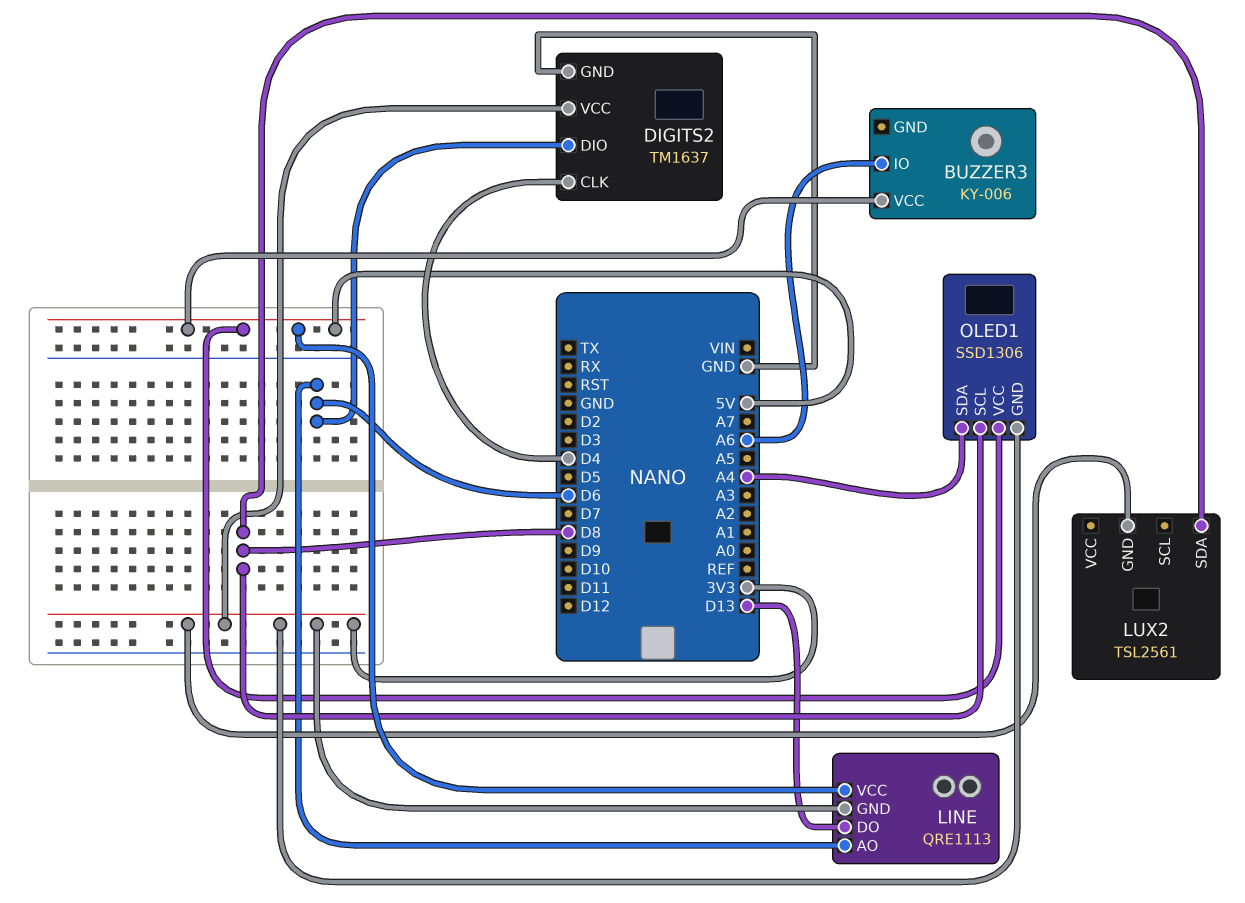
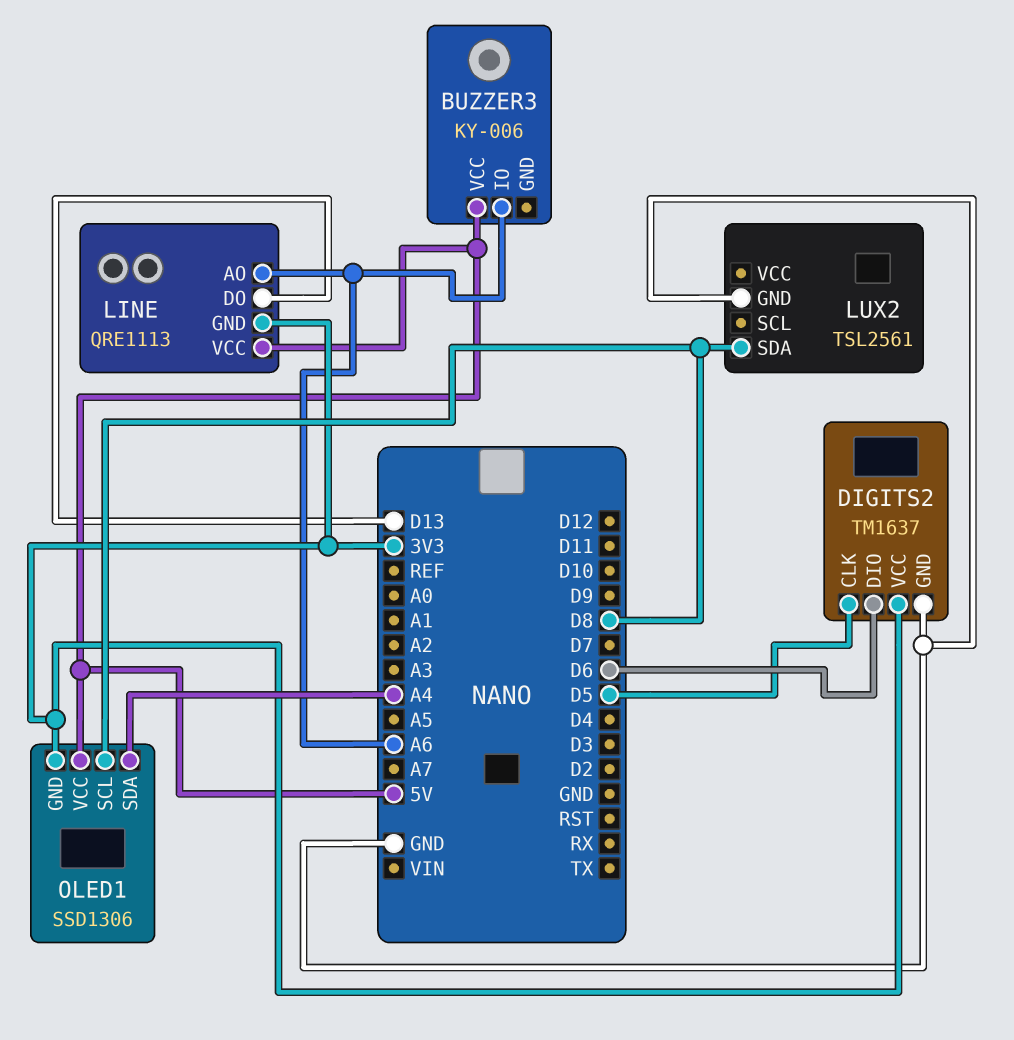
DIGITS2 pin CLK: D4 -> D5
LINE pin AO: D6 -> A6
LUX2 pin GND: 3V3 -> GND

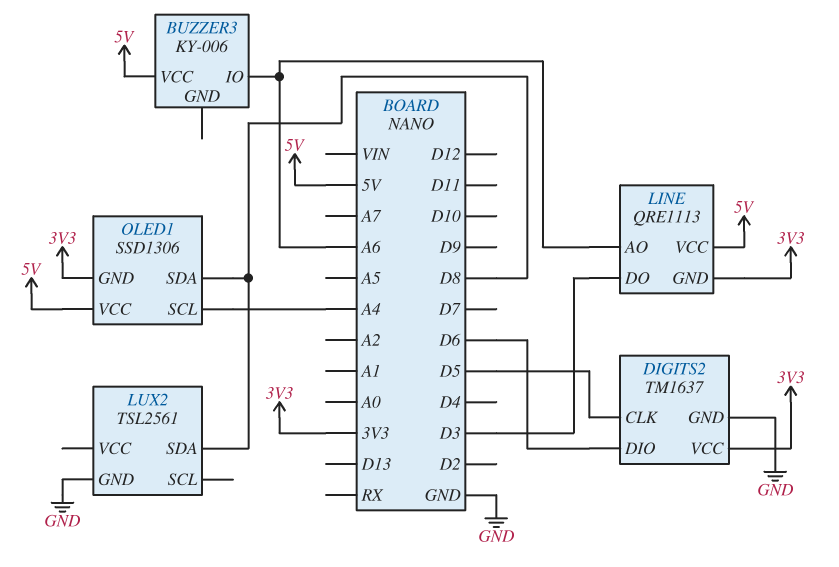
LINE pin DO: D13 -> D3
OLED1 pin SCL: D8 -> A4
OLED1 pin SDA: A4 -> D8

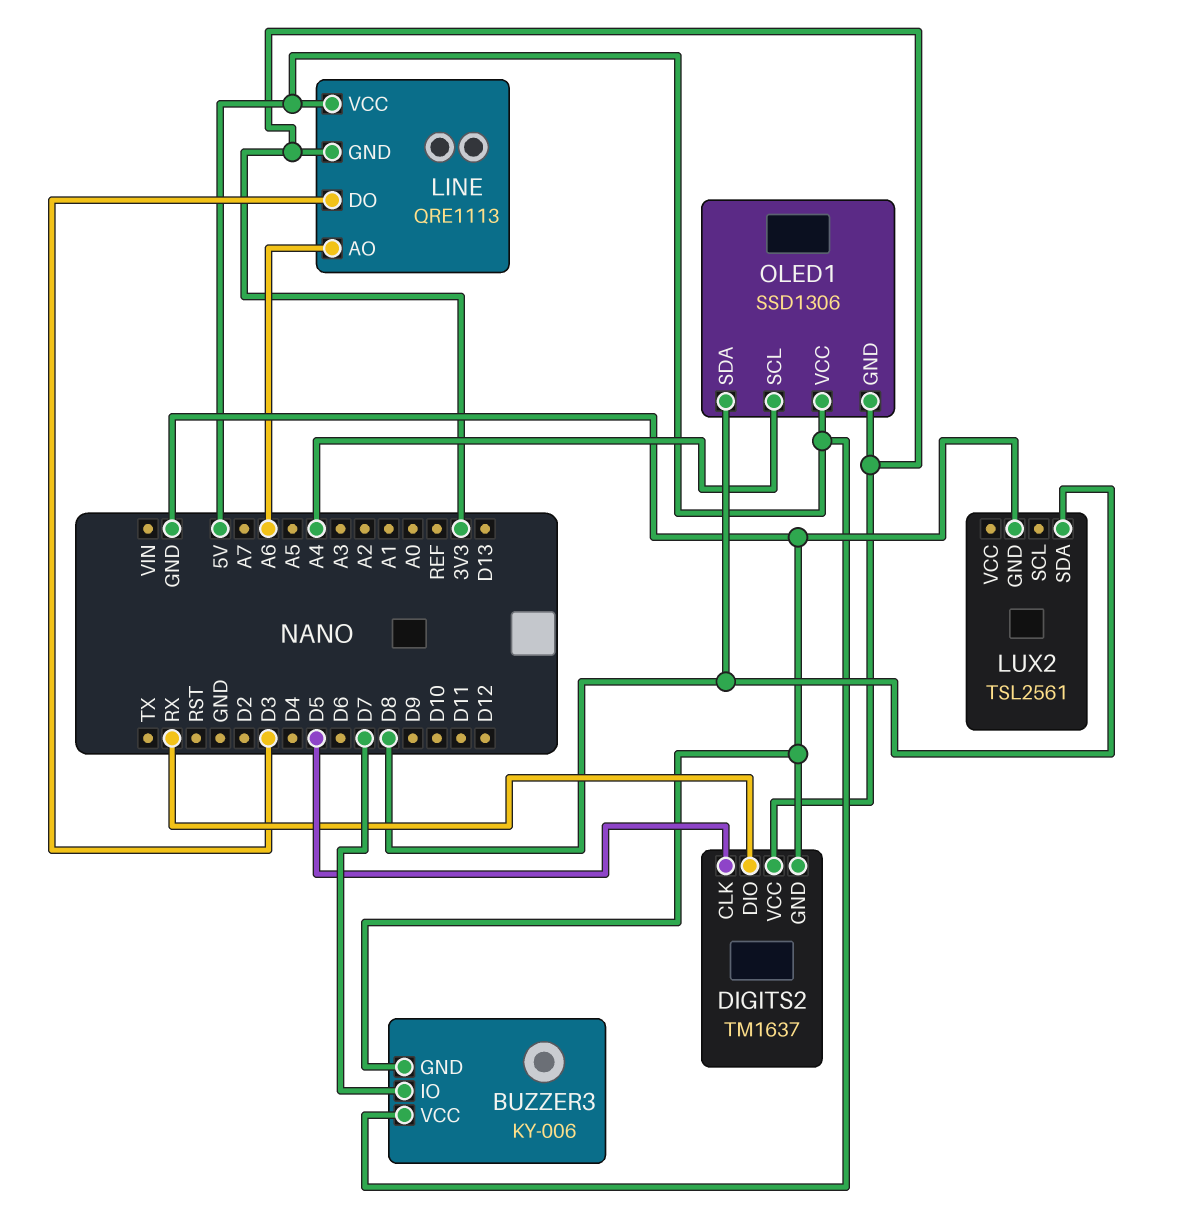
BUZZER3 pin GND: none -> GND
BUZZER3 pin IO: A6 -> D7
DIGITS2 pin DIO: D6 -> RX

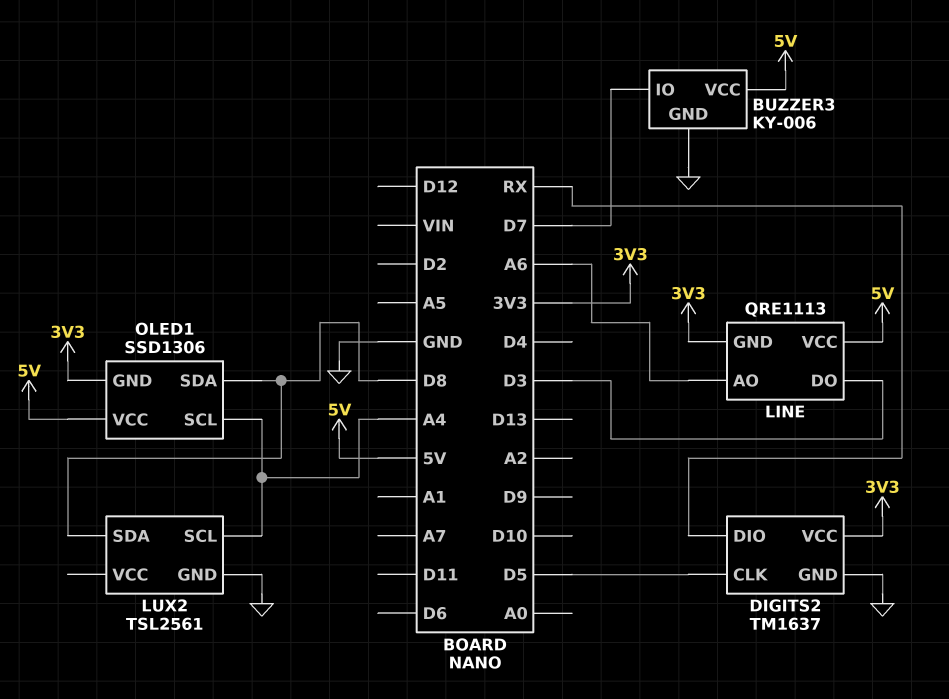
LUX2 pin SCL: none -> A4

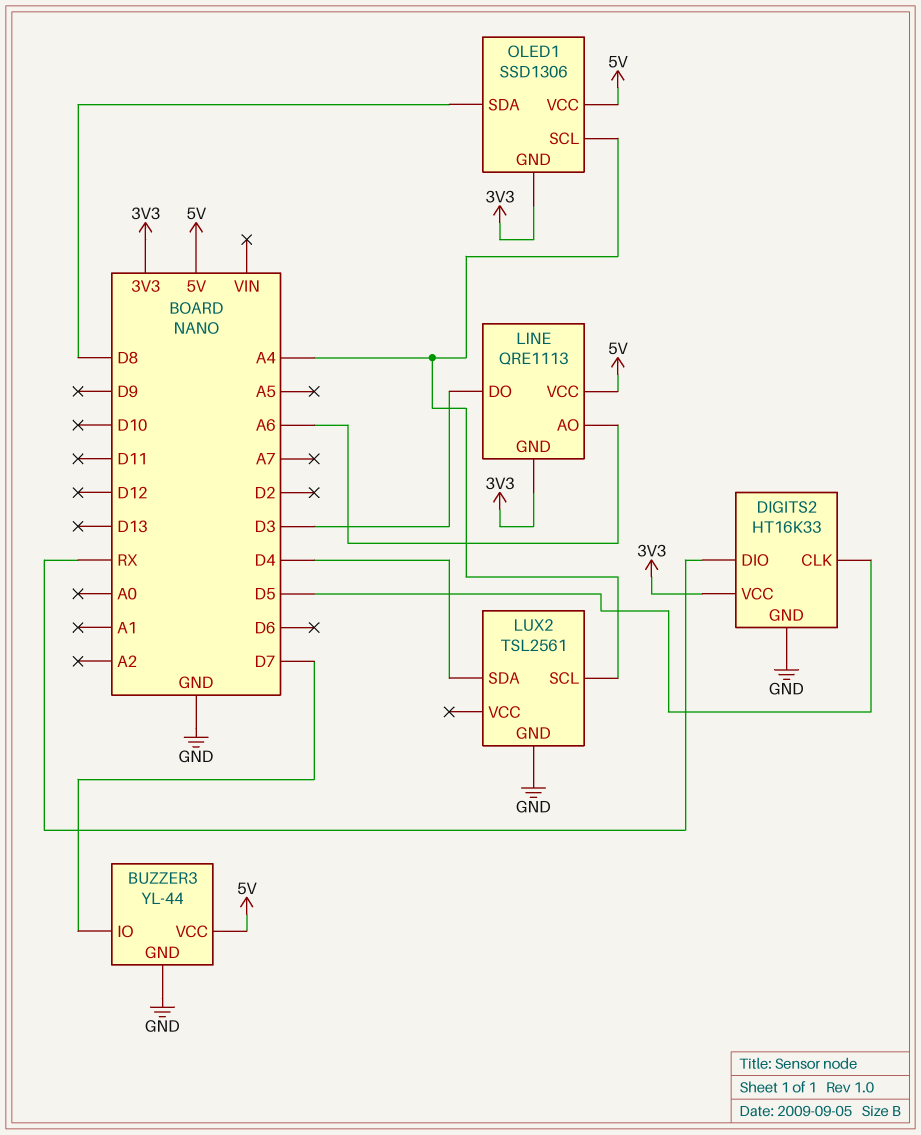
BUZZER3: KY-006 -> YL-44
DIGITS2: TM1637 -> HT16K33
LUX2 pin SDA: D8 -> D4

